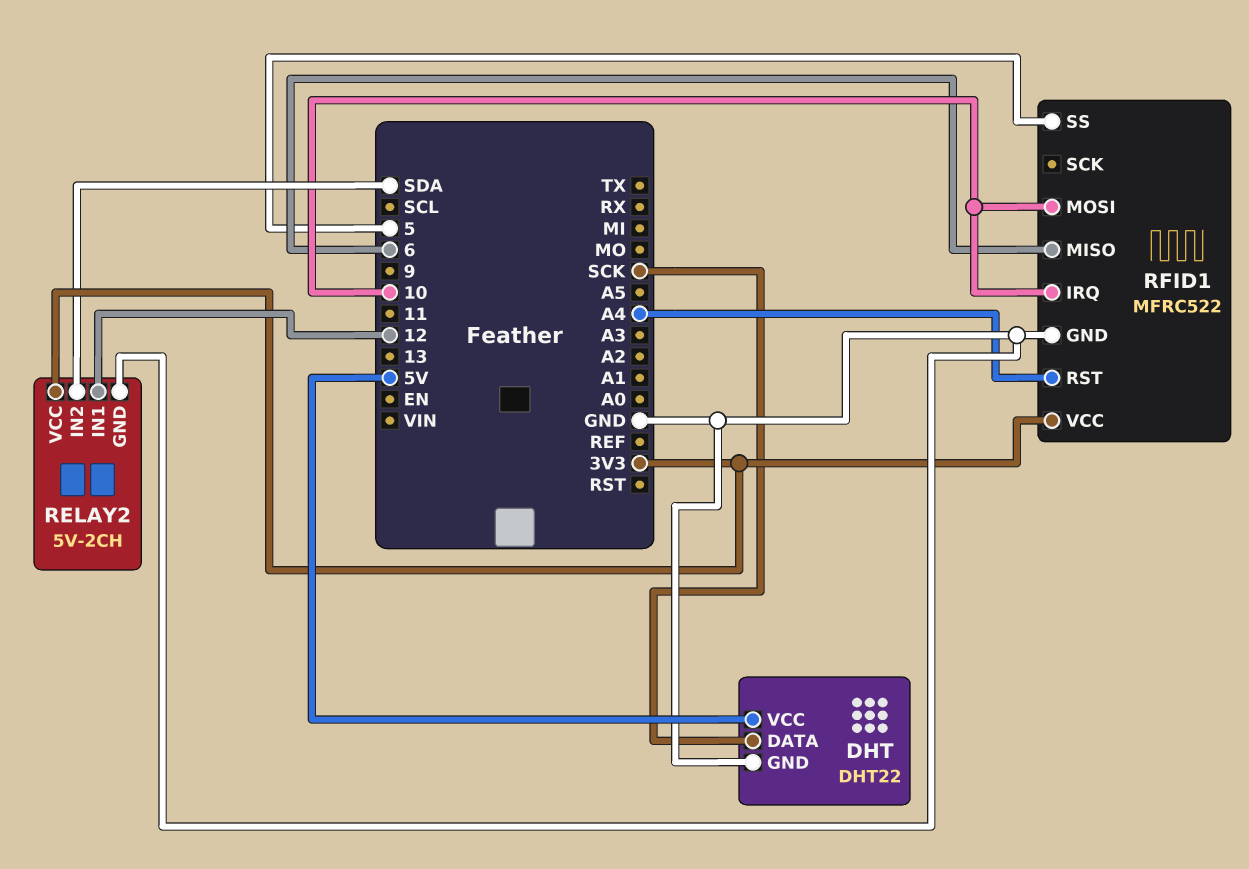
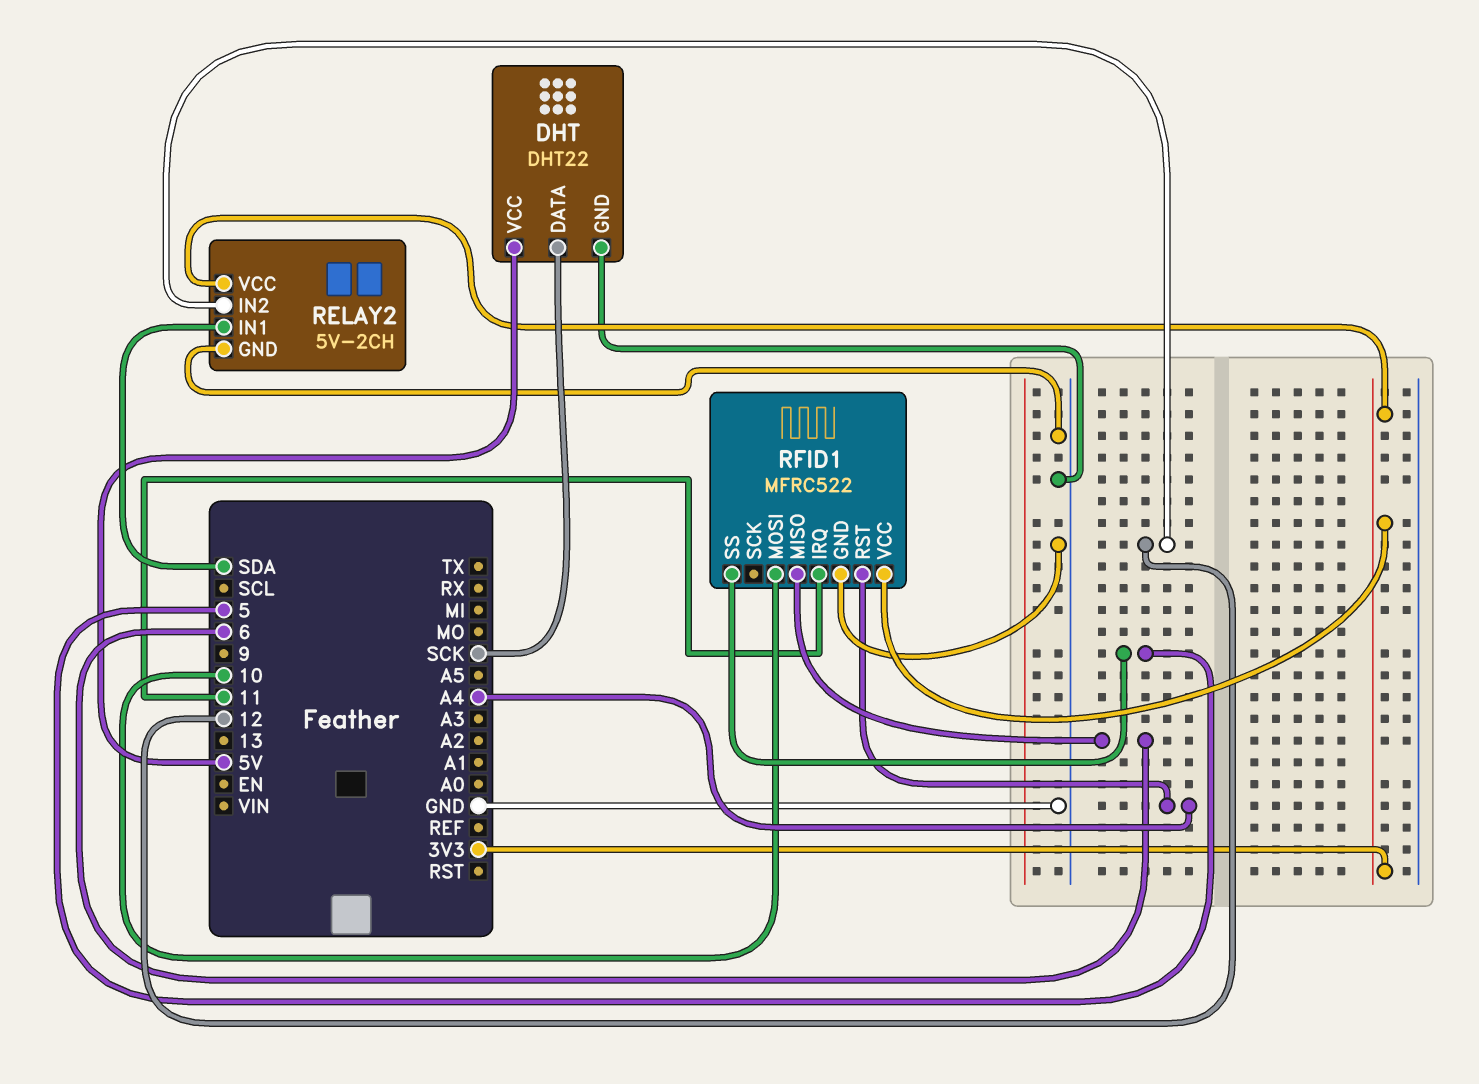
RELAY2 pin IN1: 12 -> SDA
RELAY2 pin IN2: SDA -> 12
RFID1 pin IRQ: 10 -> 11

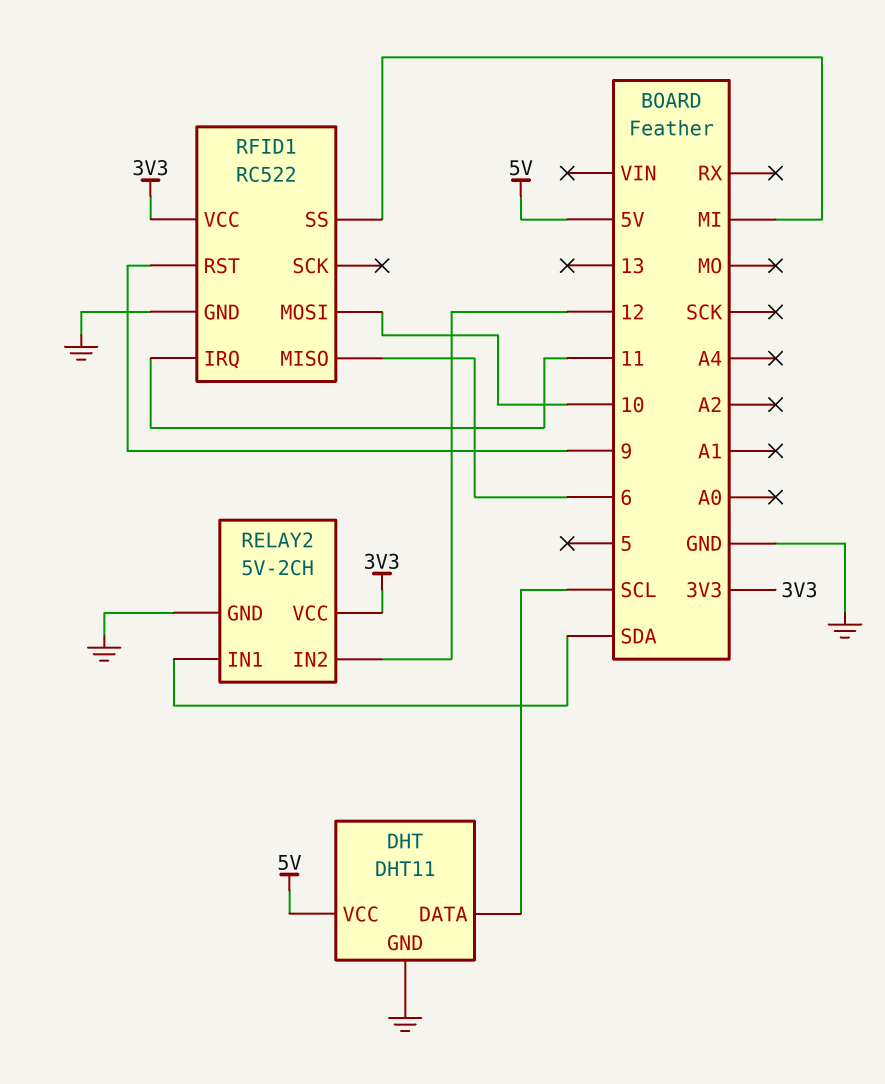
DHT: DHT22 -> DHT11
DHT pin DATA: SCK -> SCL
RFID1: MFRC522 -> RC522
RFID1 pin RST: A4 -> 9
RFID1 pin SS: 5 -> MI

